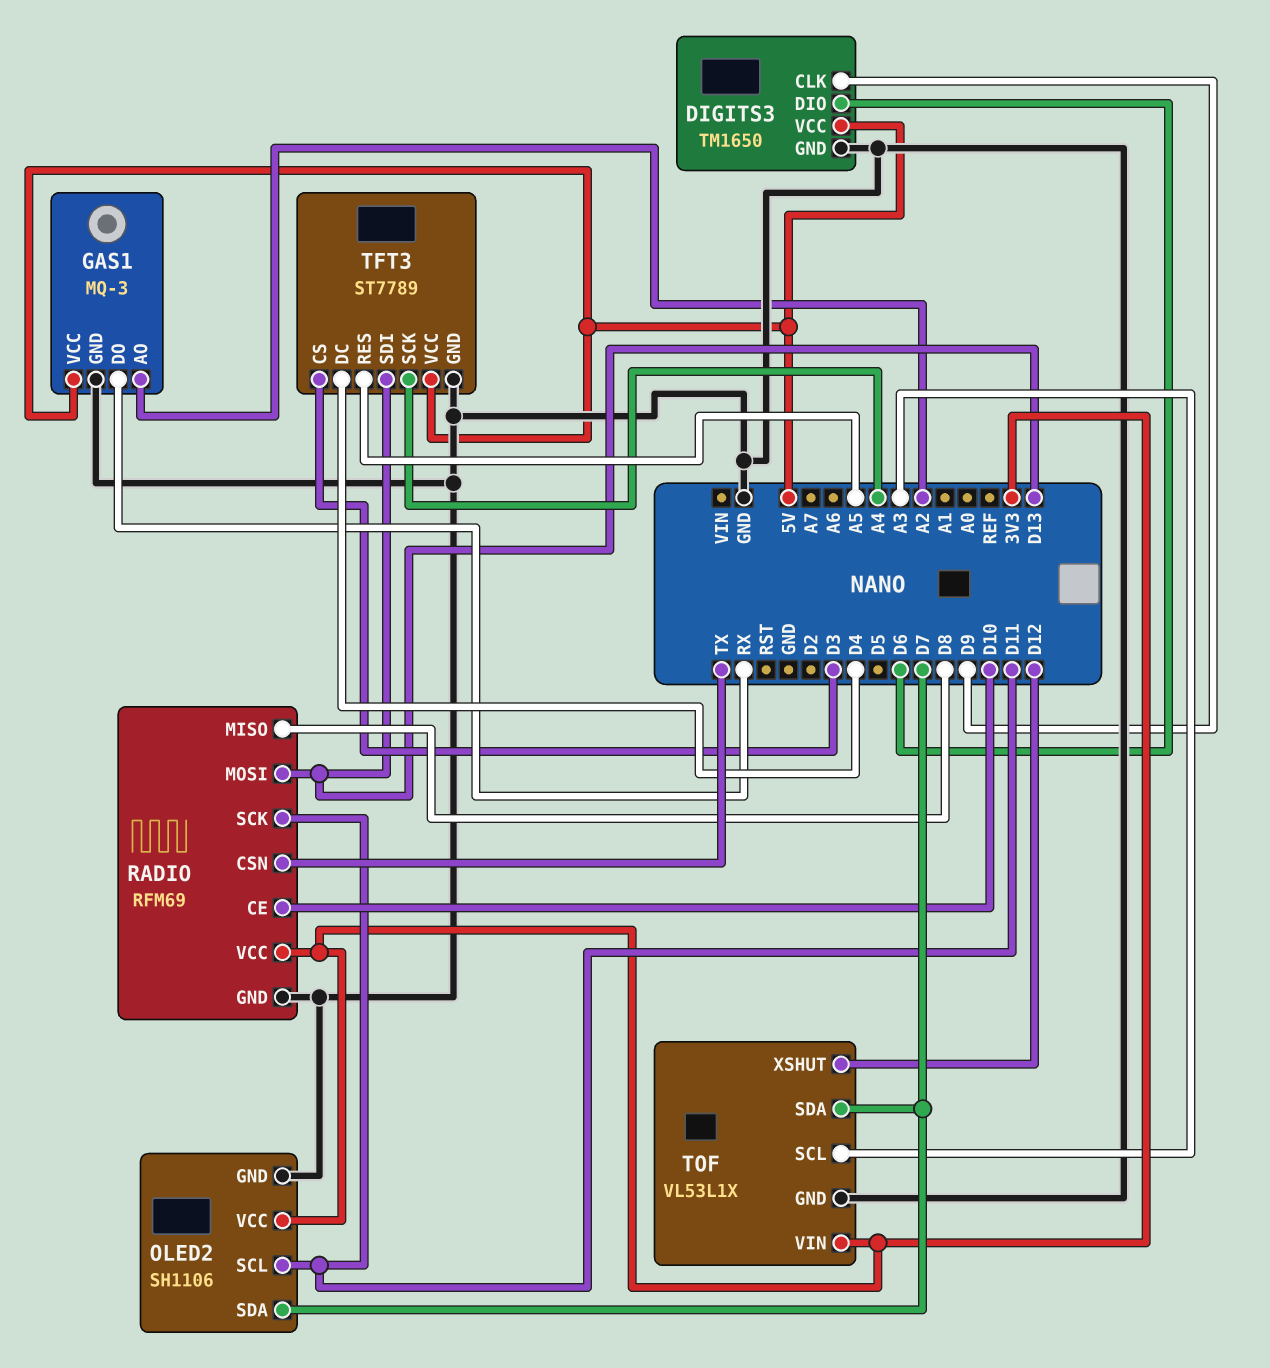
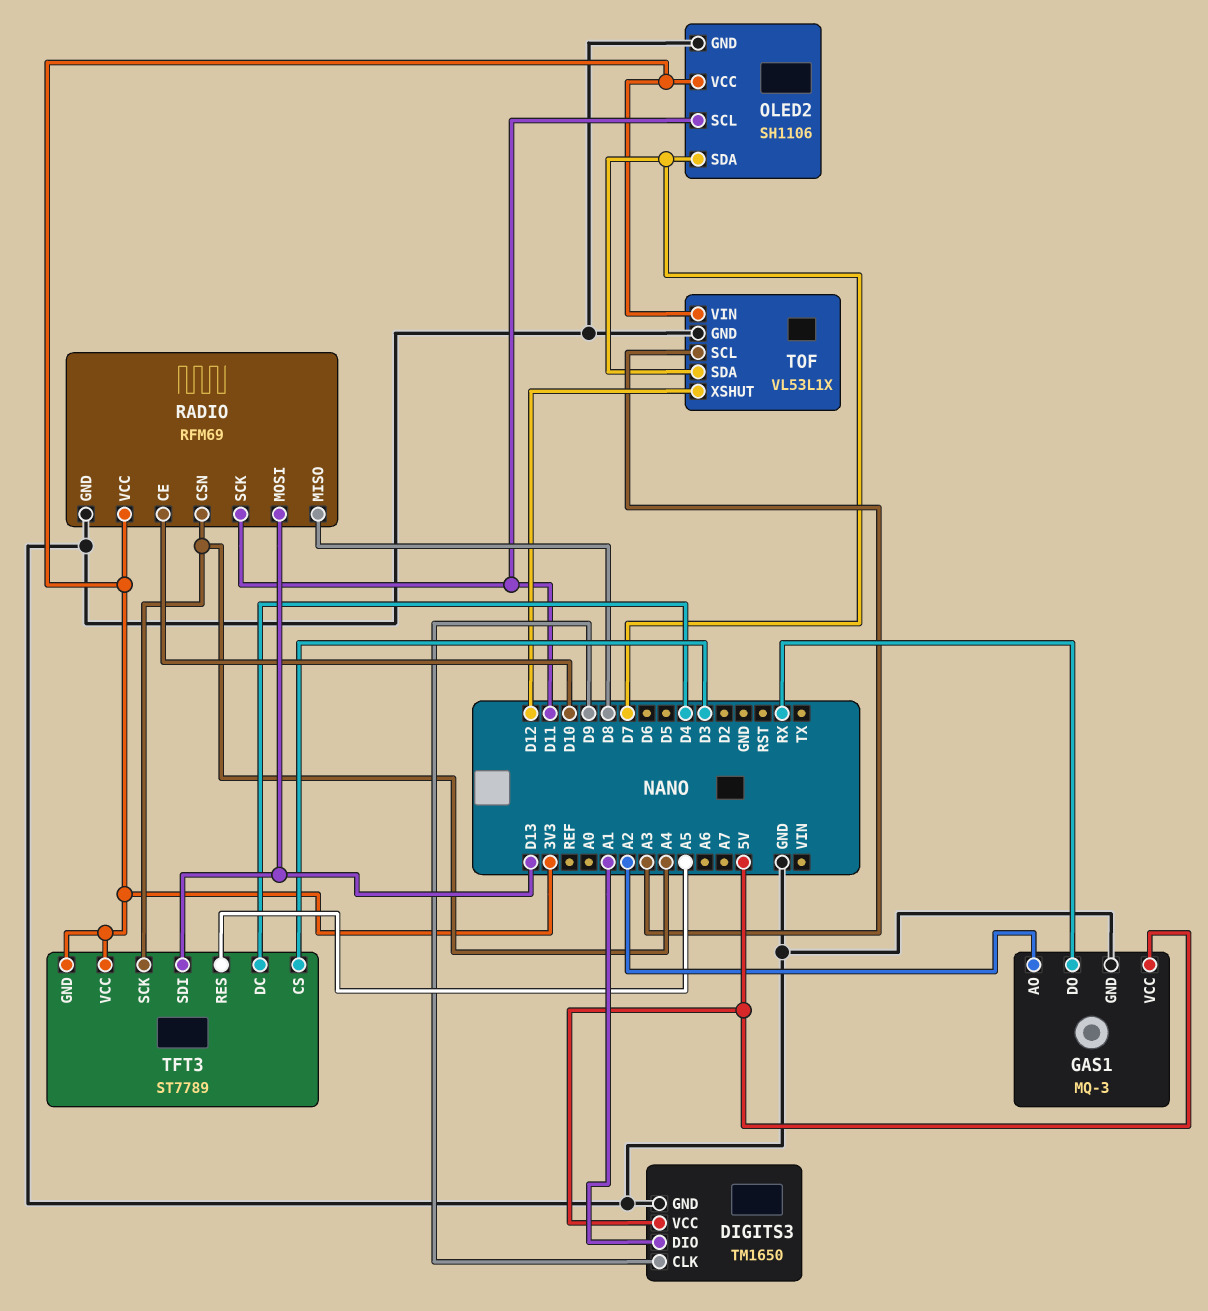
DIGITS3 pin DIO: D6 -> A1
RADIO pin CSN: TX -> A4
TFT3 pin GND: GND -> 3V3
TFT3 pin VCC: 5V -> 3V3

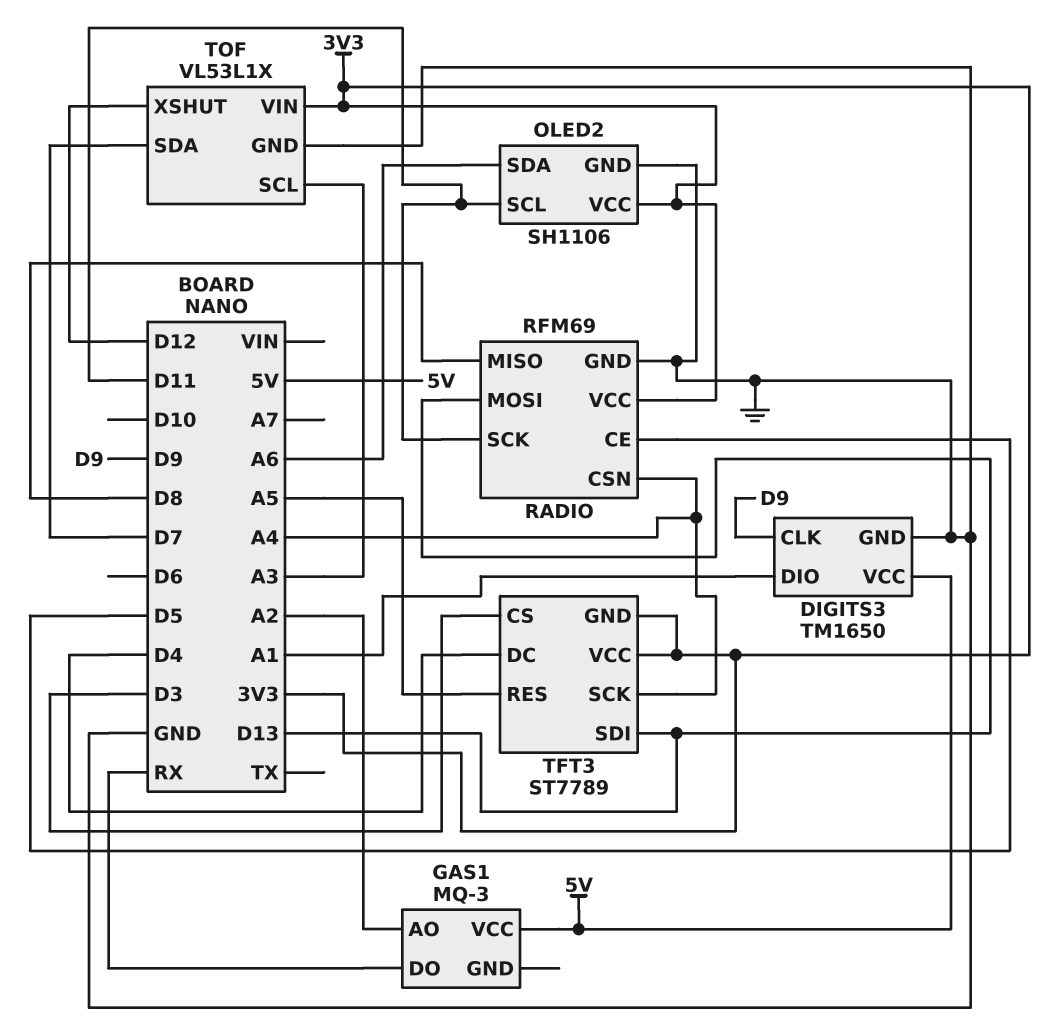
GAS1 pin GND: GND -> none
OLED2 pin SDA: D7 -> A6
RADIO pin CE: D10 -> D5

